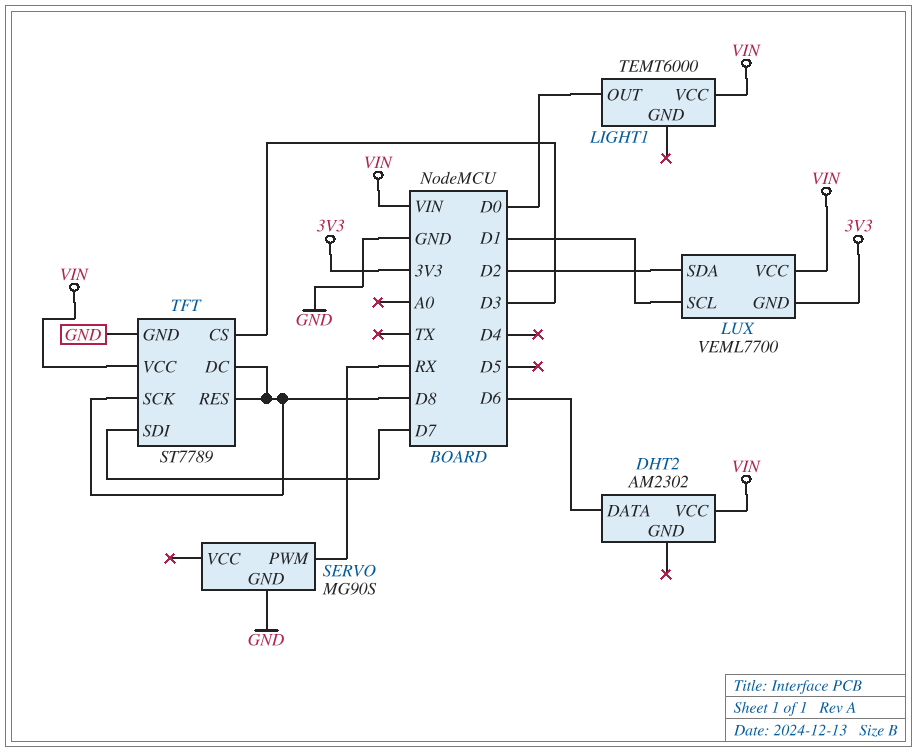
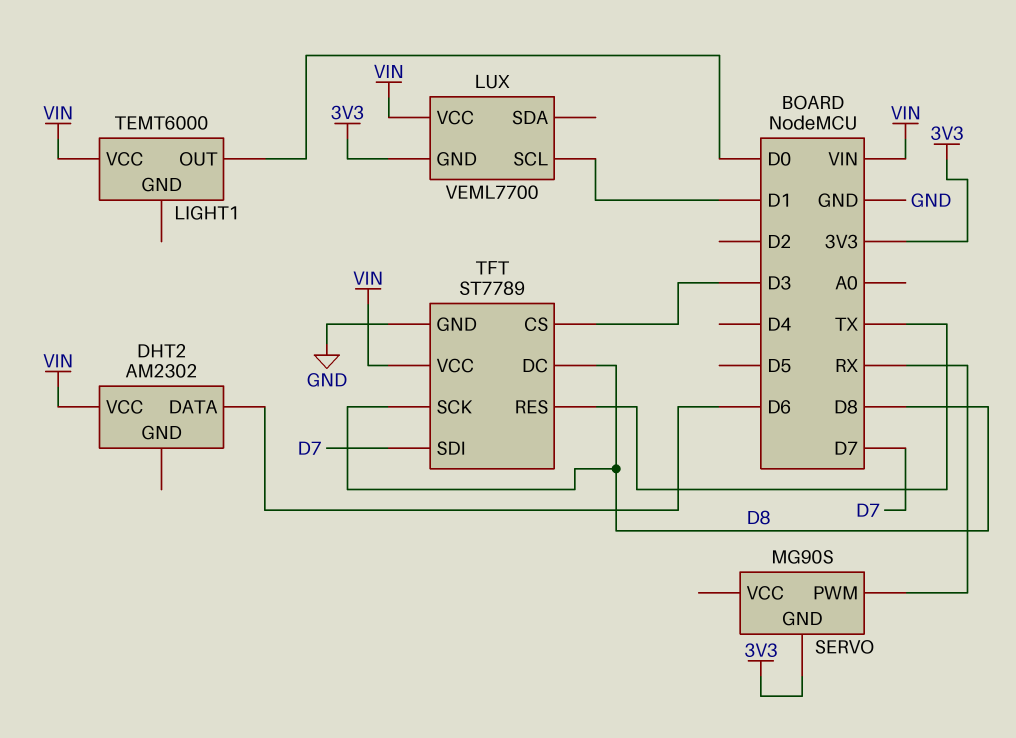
LUX pin SDA: D2 -> none
SERVO pin GND: GND -> 3V3
TFT pin RES: D8 -> TX

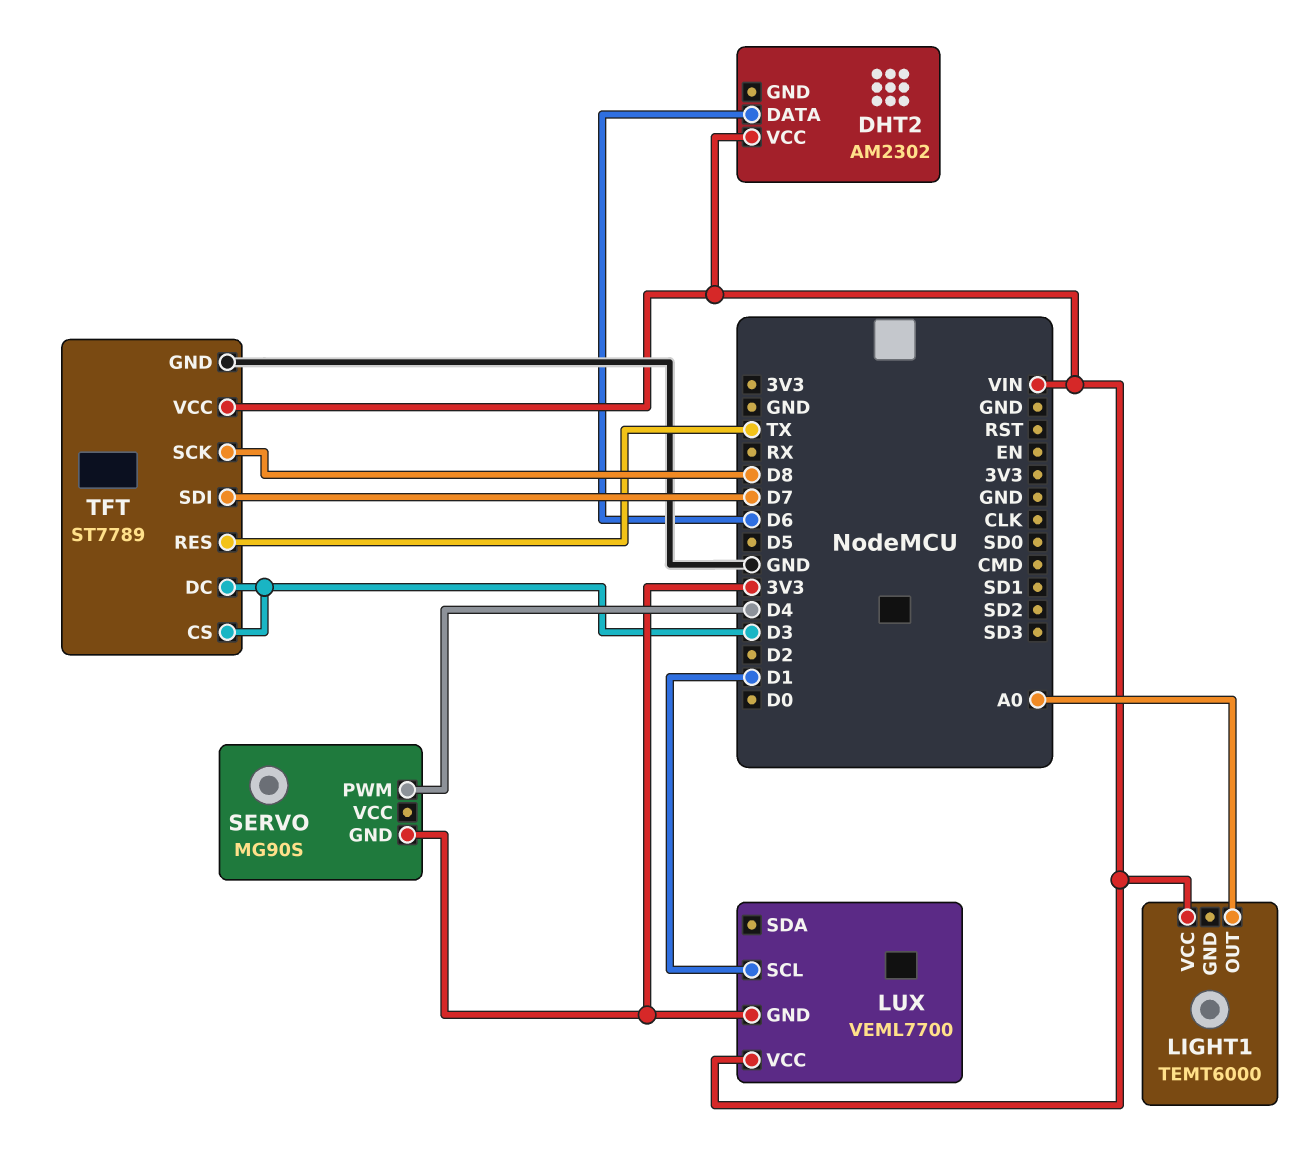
LIGHT1 pin OUT: D0 -> A0
SERVO pin PWM: RX -> D4
TFT pin DC: D8 -> D3

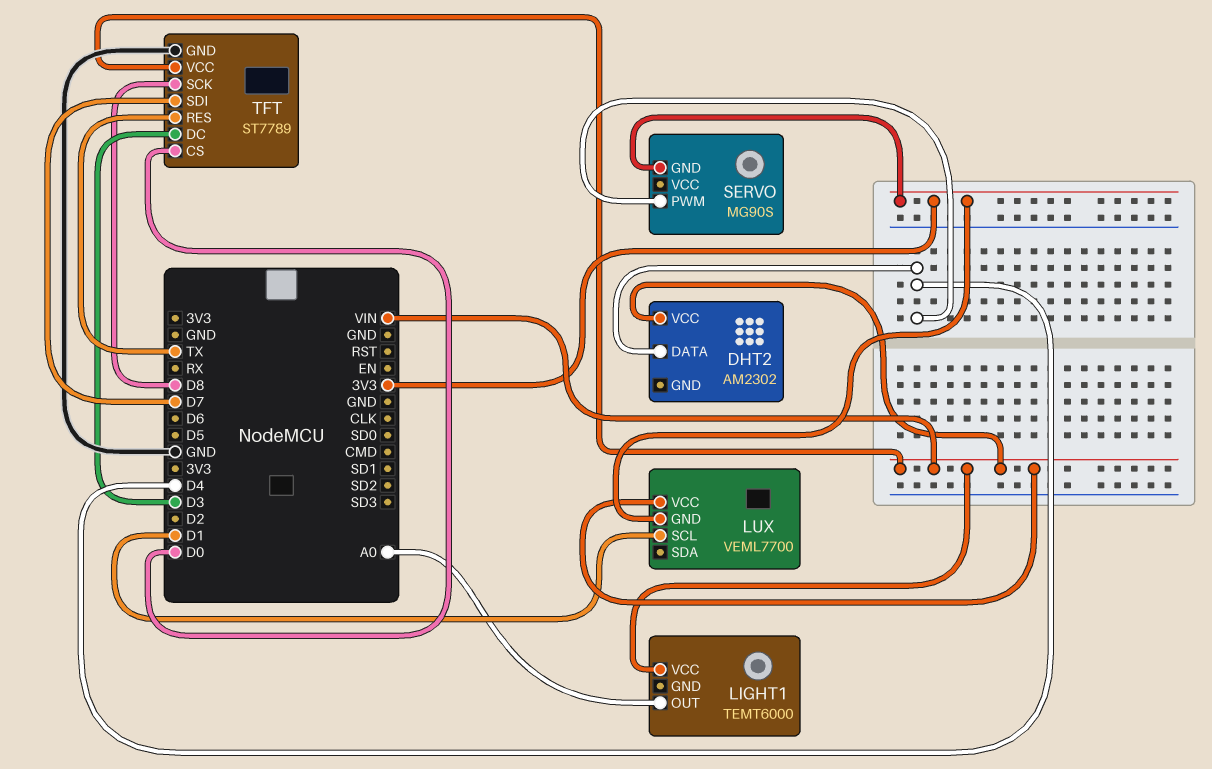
DHT2 pin DATA: D6 -> D4
TFT pin CS: D3 -> D0

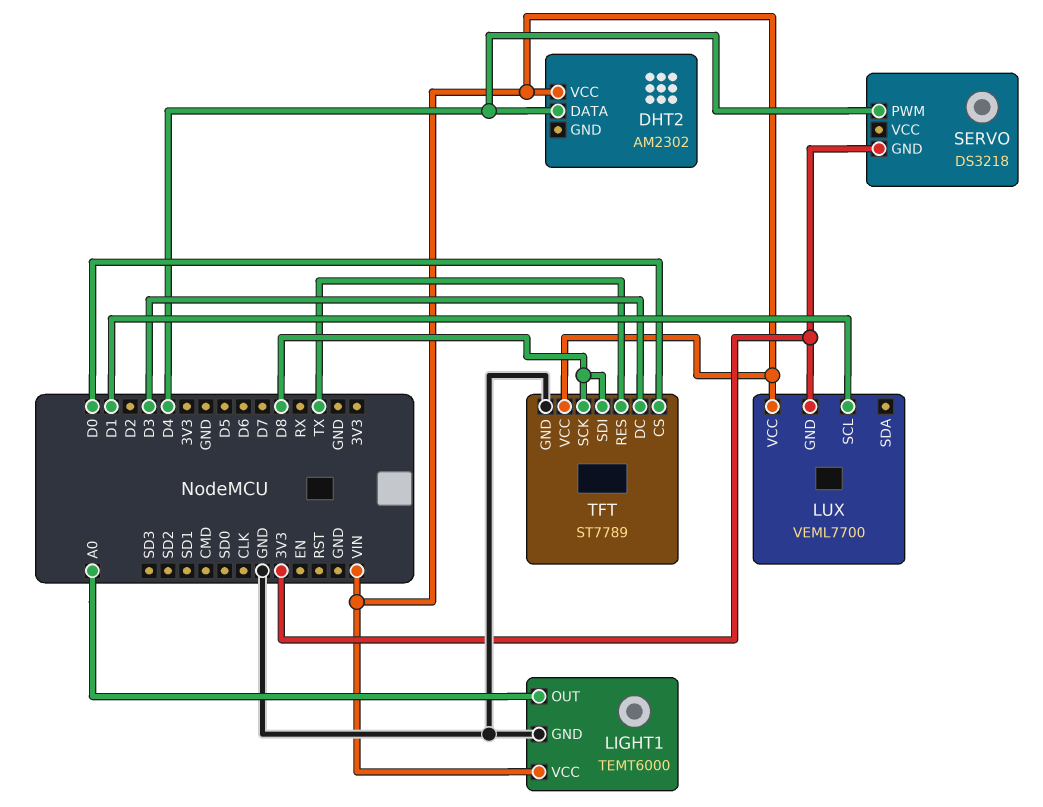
LIGHT1 pin GND: none -> GND
SERVO: MG90S -> DS3218
TFT pin SDI: D7 -> D8

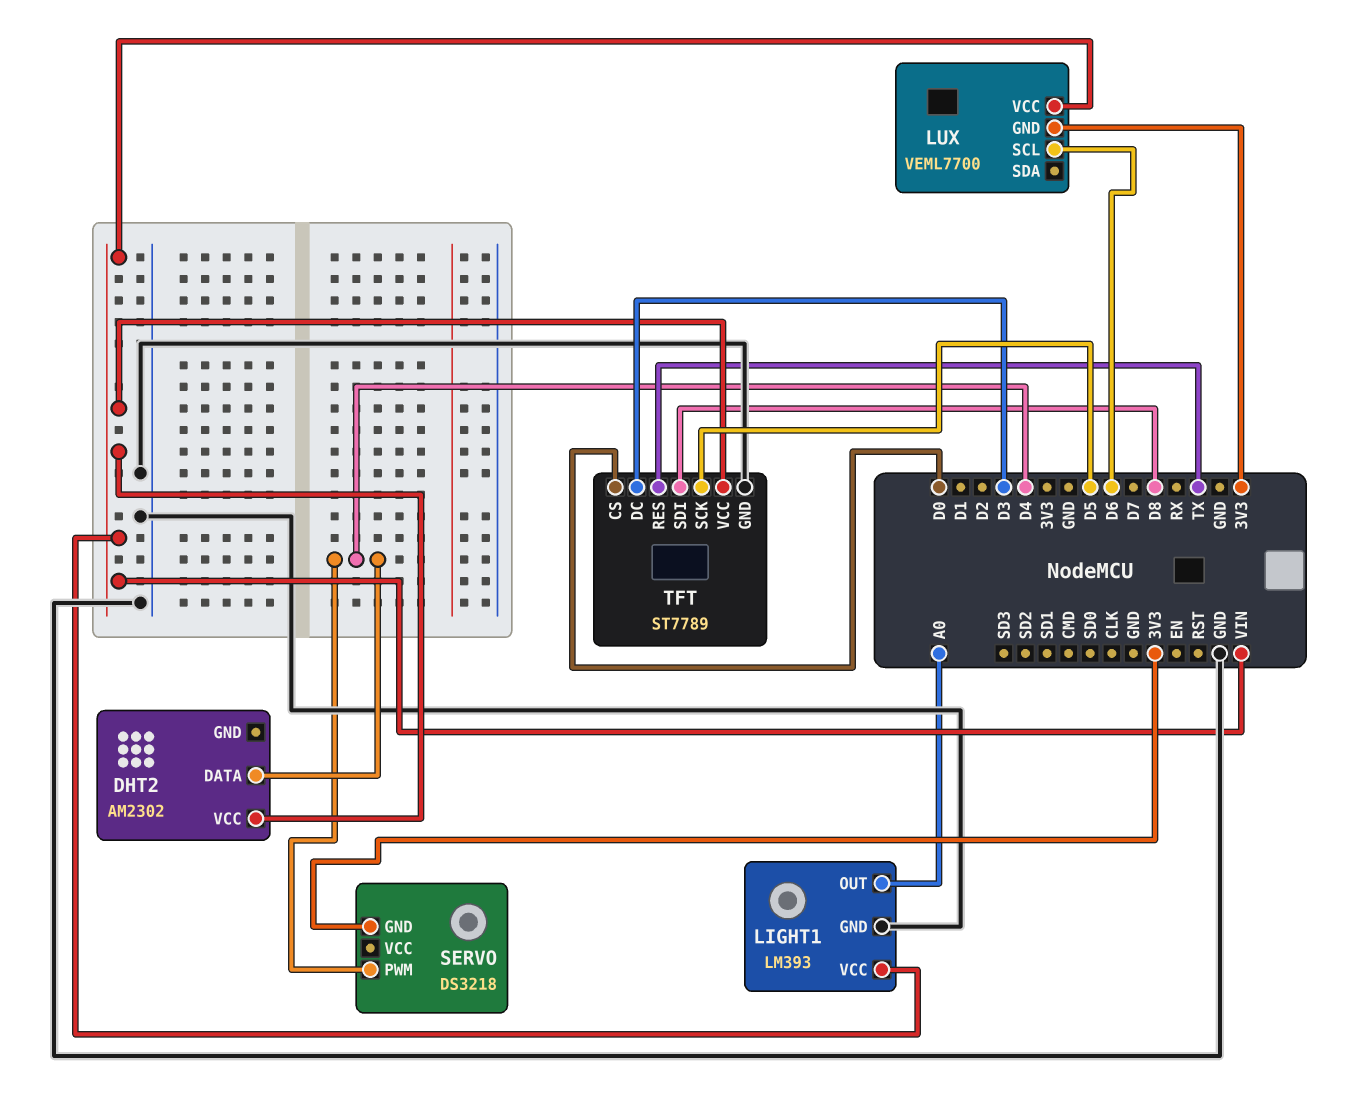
LIGHT1: TEMT6000 -> LM393
LUX pin SCL: D1 -> D6
TFT pin SCK: D8 -> D5

